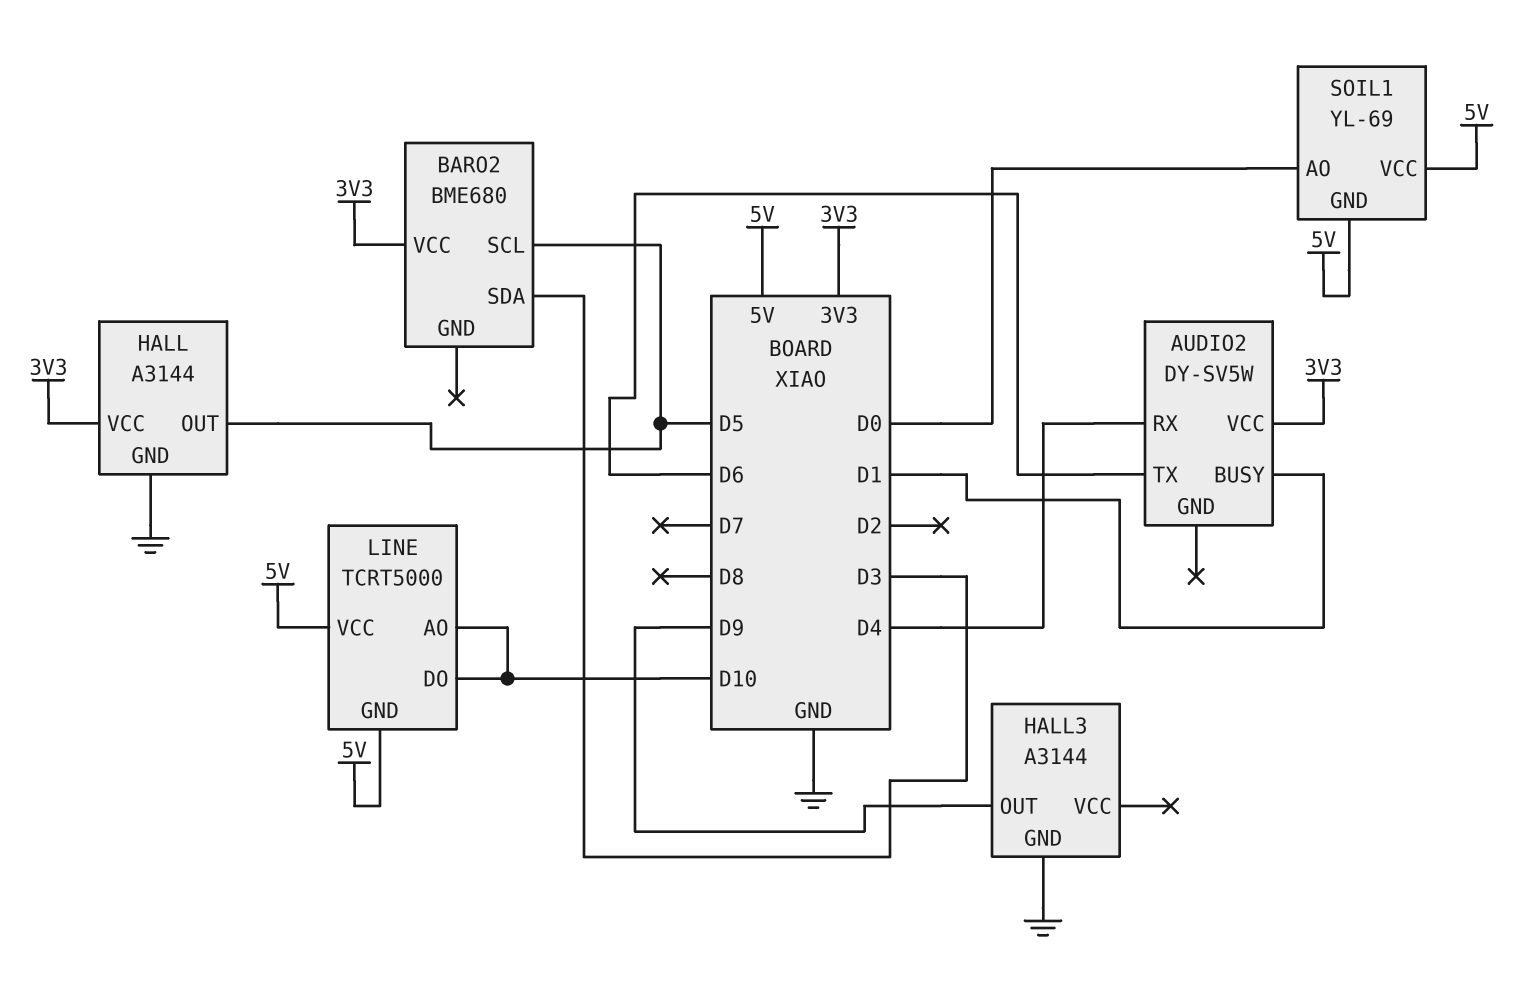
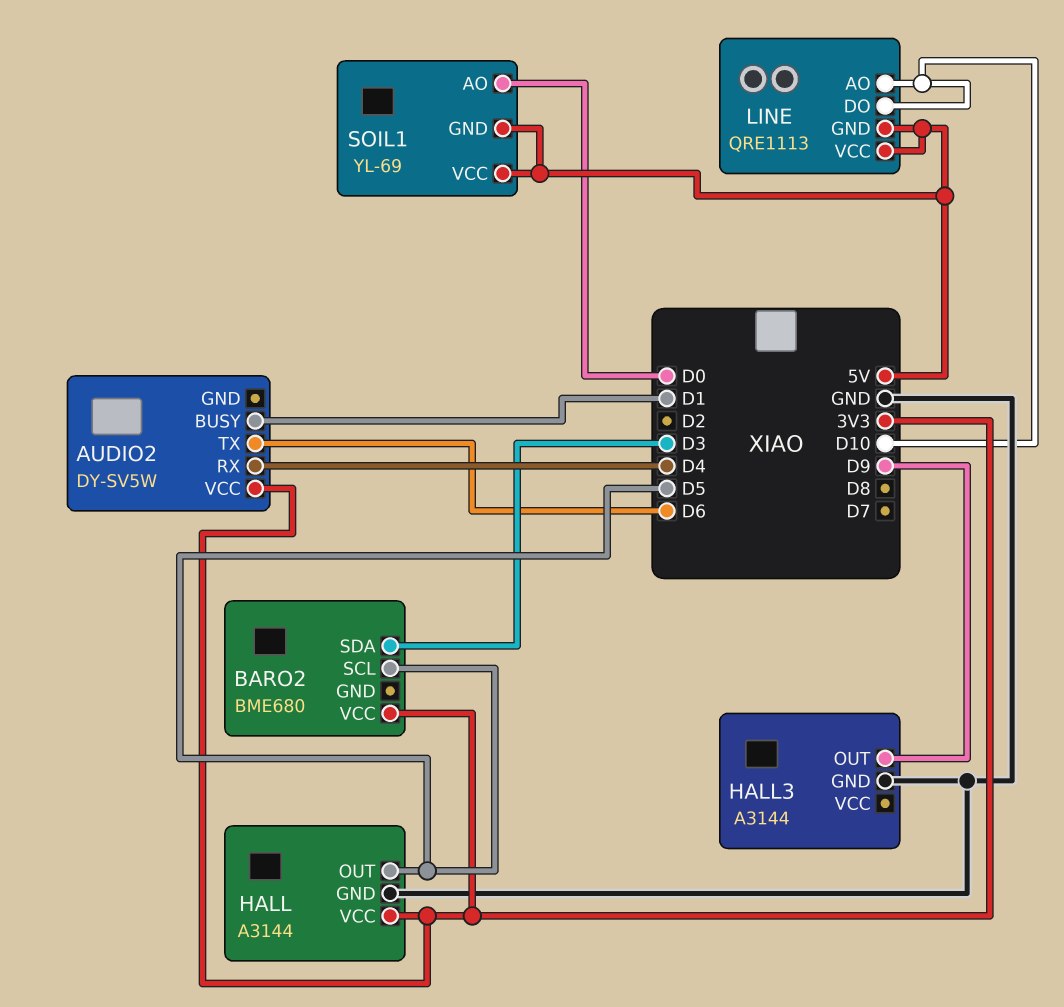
LINE: TCRT5000 -> QRE1113

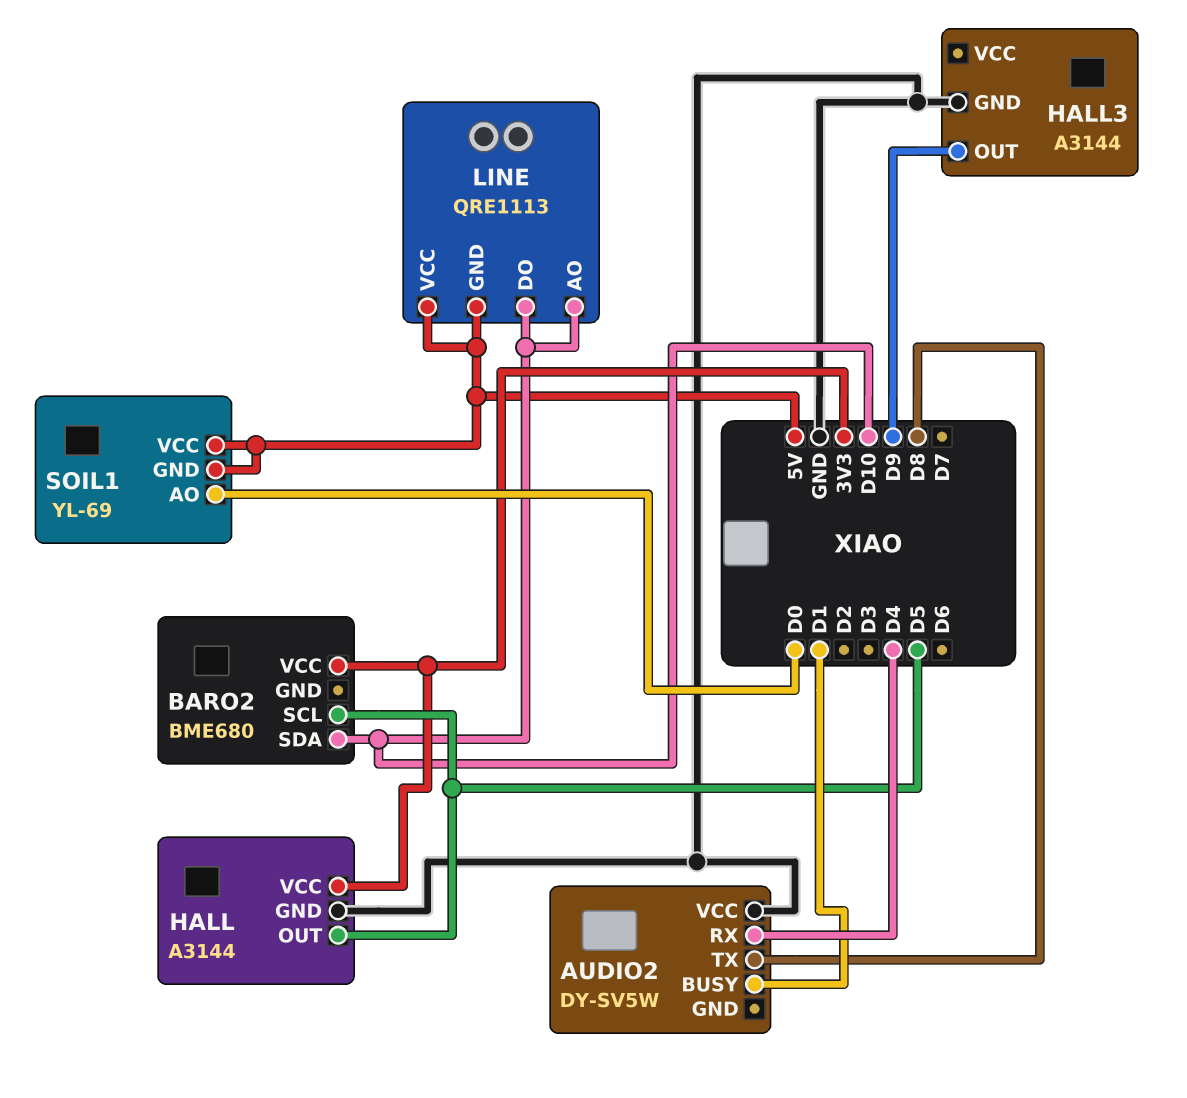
AUDIO2 pin TX: D6 -> D8
AUDIO2 pin VCC: 3V3 -> GND
BARO2 pin SDA: D3 -> D10

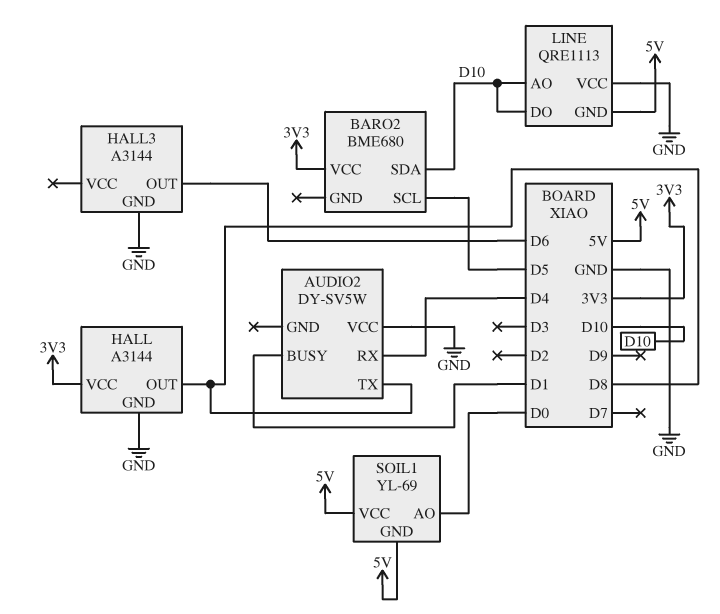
HALL pin OUT: D5 -> D8
HALL3 pin OUT: D9 -> D6
LINE pin VCC: 5V -> GND

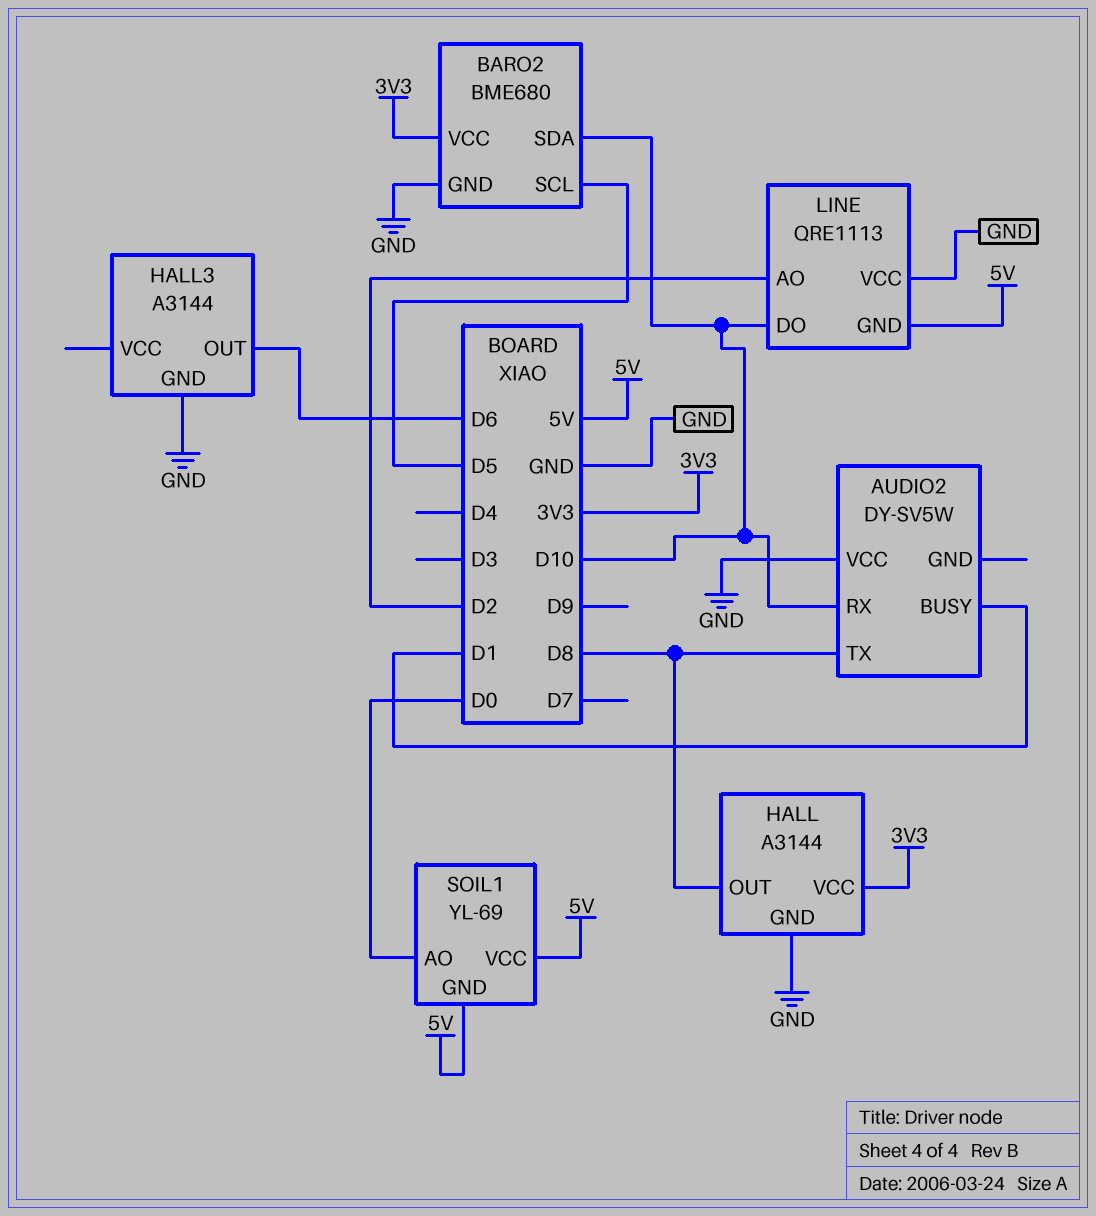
AUDIO2 pin RX: D4 -> D10
BARO2 pin GND: none -> GND
LINE pin AO: D10 -> D2

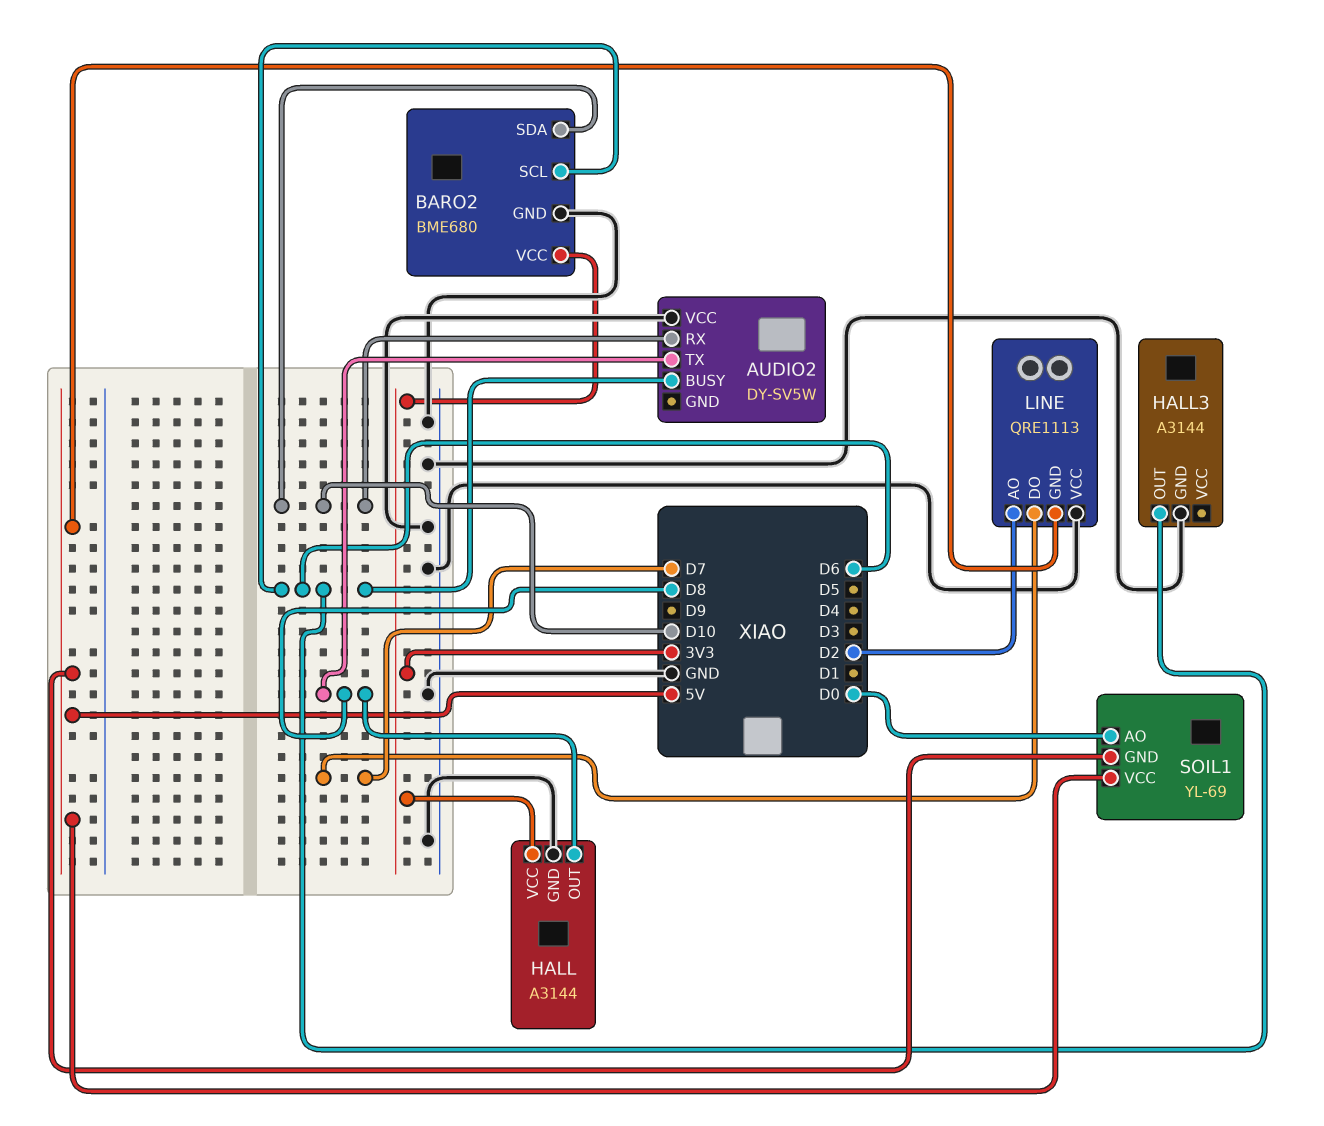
AUDIO2 pin BUSY: D1 -> D6
BARO2 pin SCL: D5 -> D6
LINE pin DO: D10 -> D7

